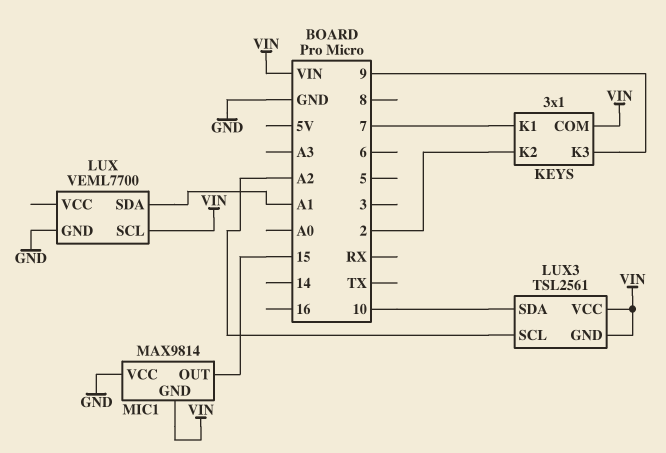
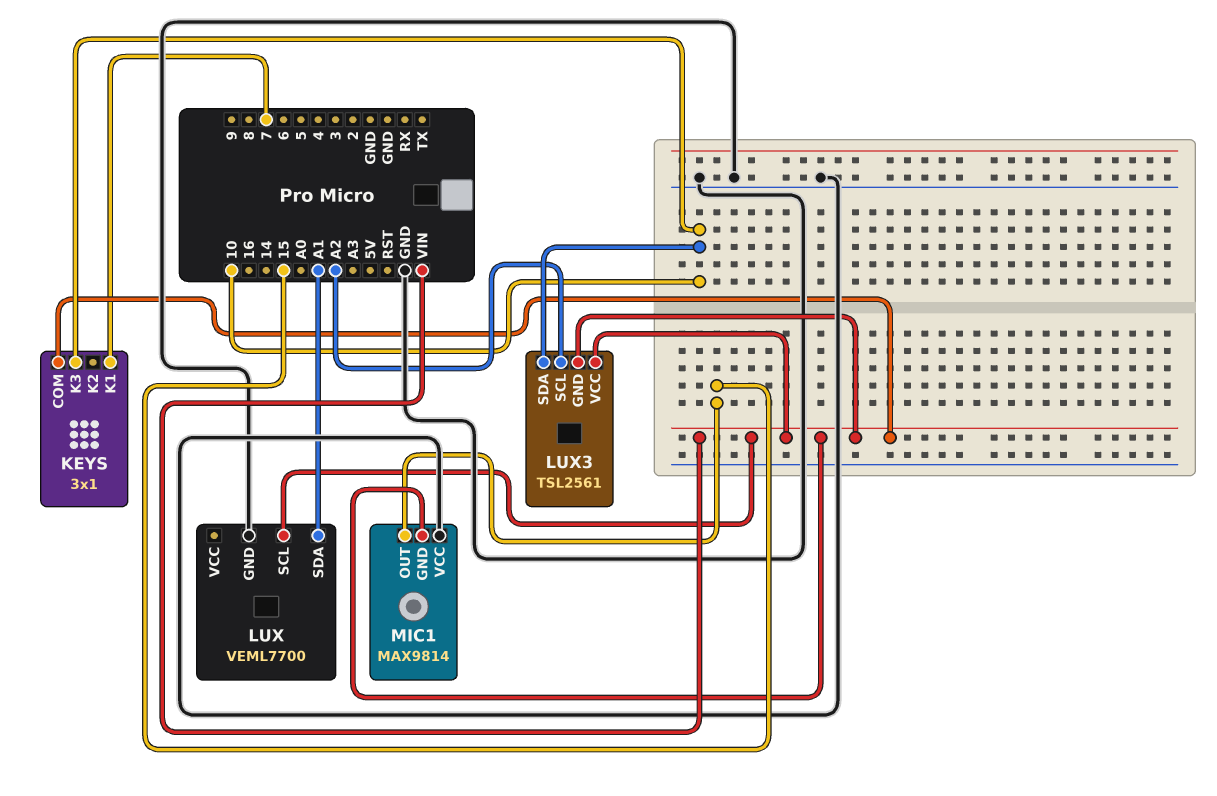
KEYS pin K2: 2 -> none
KEYS pin K3: 9 -> 10

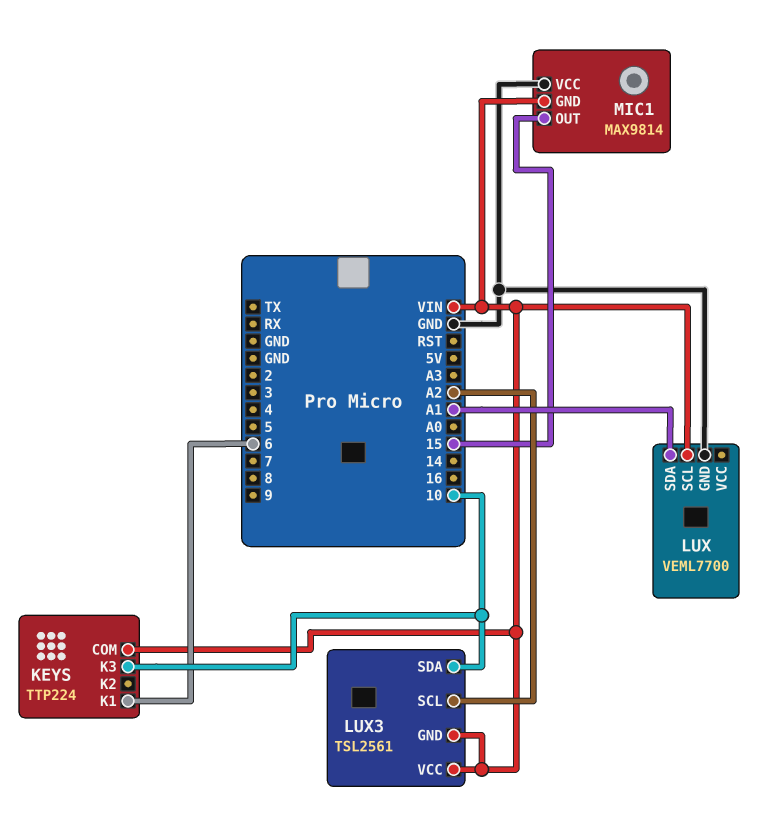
KEYS: 3x1 -> TTP224
KEYS pin K1: 7 -> 6

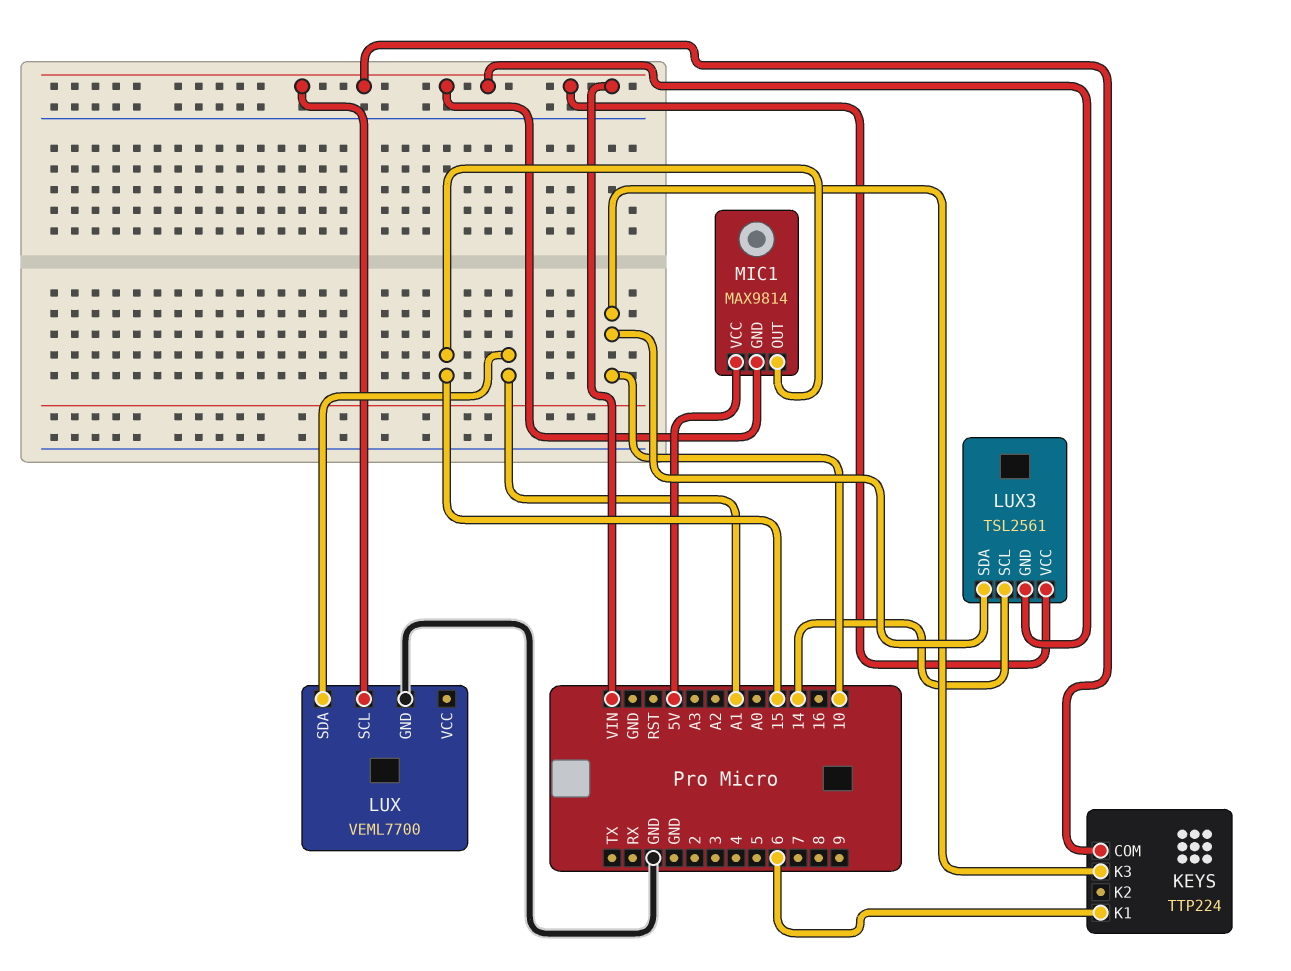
LUX3 pin SCL: A2 -> 14
MIC1 pin VCC: GND -> 5V

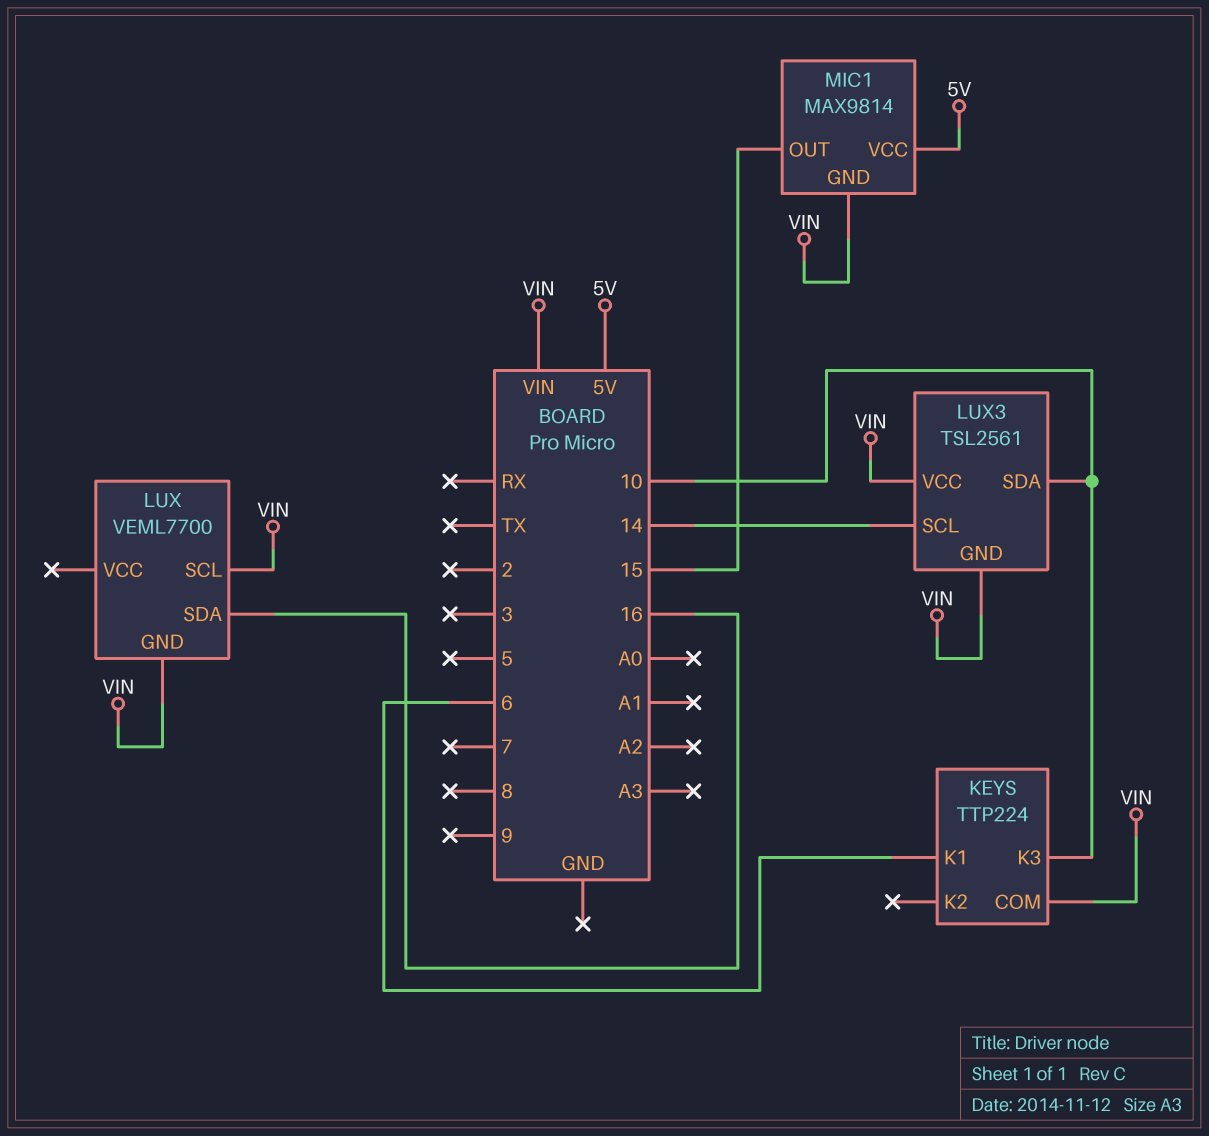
LUX pin GND: GND -> VIN
LUX pin SDA: A1 -> 16

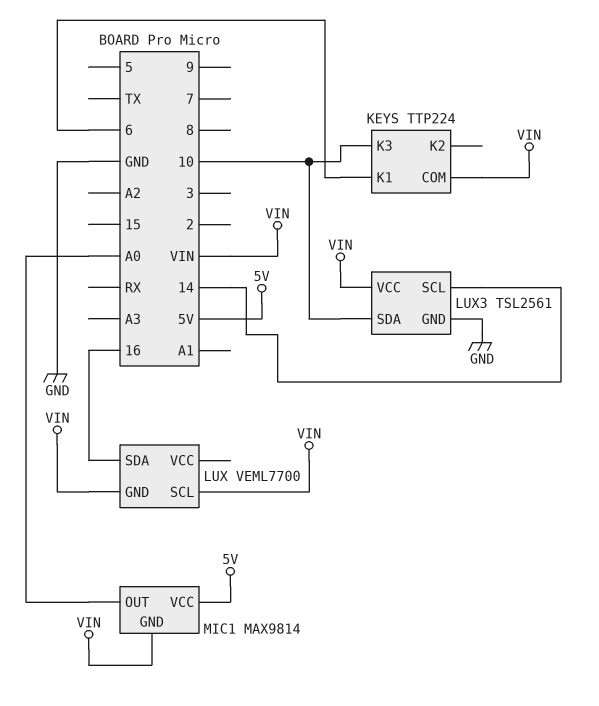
LUX3 pin GND: VIN -> GND
MIC1 pin OUT: 15 -> A0

